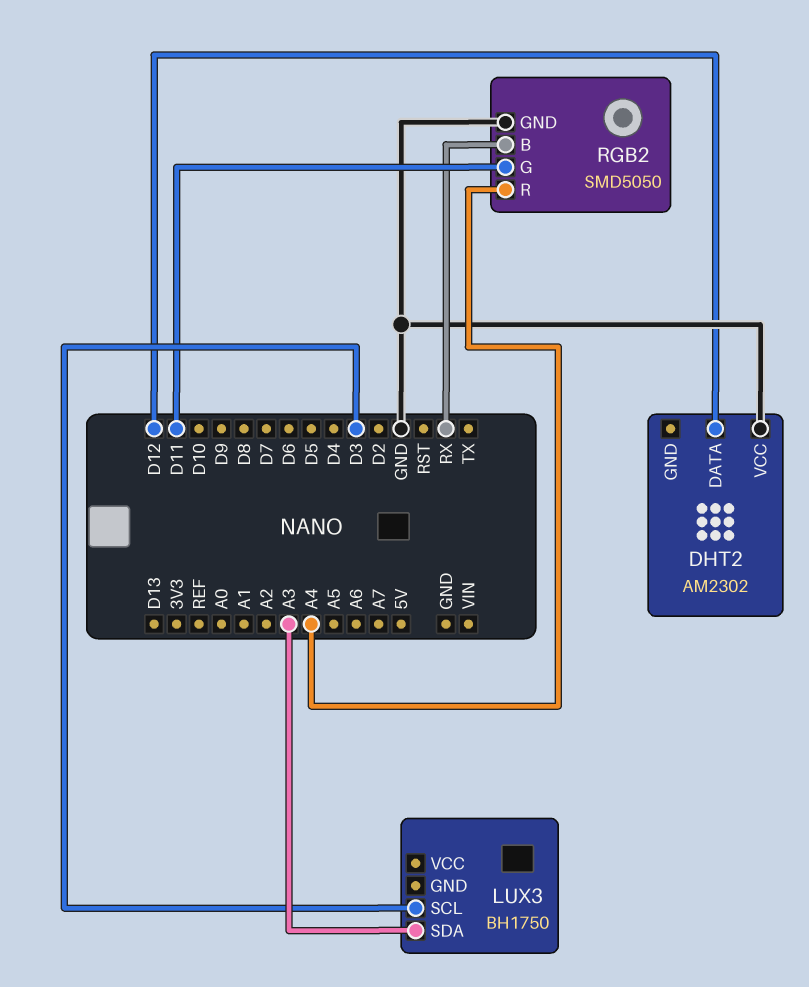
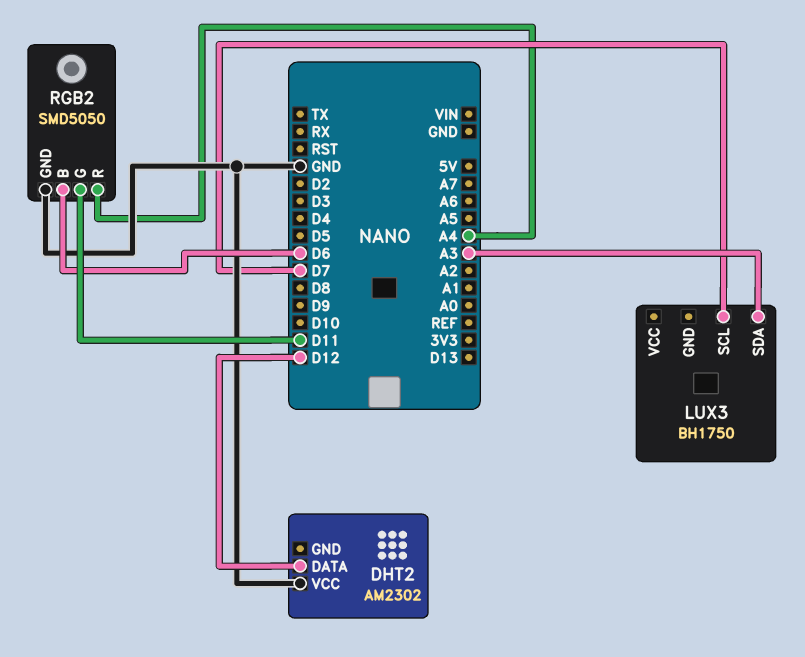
LUX3 pin SCL: D3 -> D7
RGB2 pin B: RX -> D6

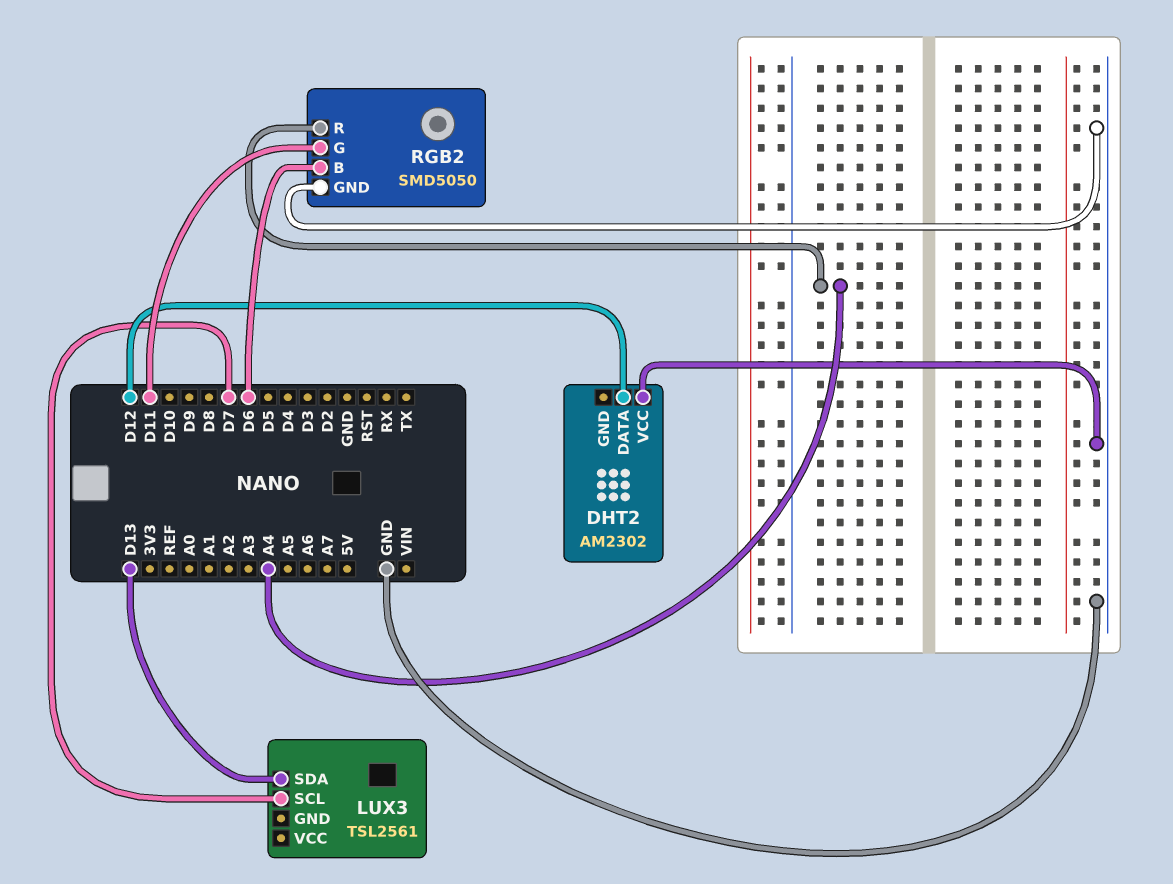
LUX3: BH1750 -> TSL2561
LUX3 pin SDA: A3 -> D13

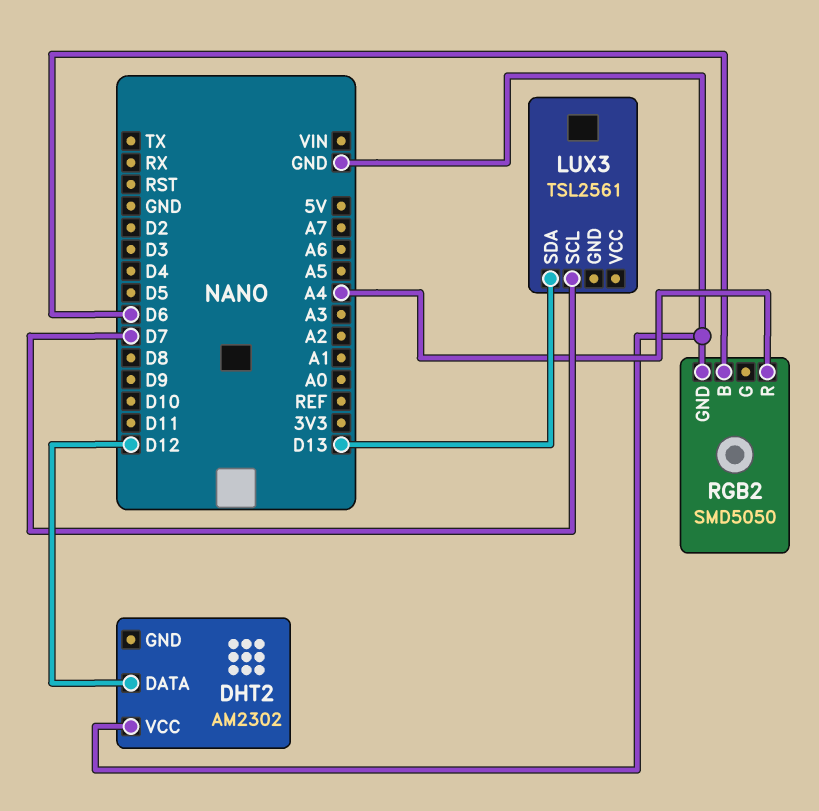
RGB2 pin G: D11 -> none

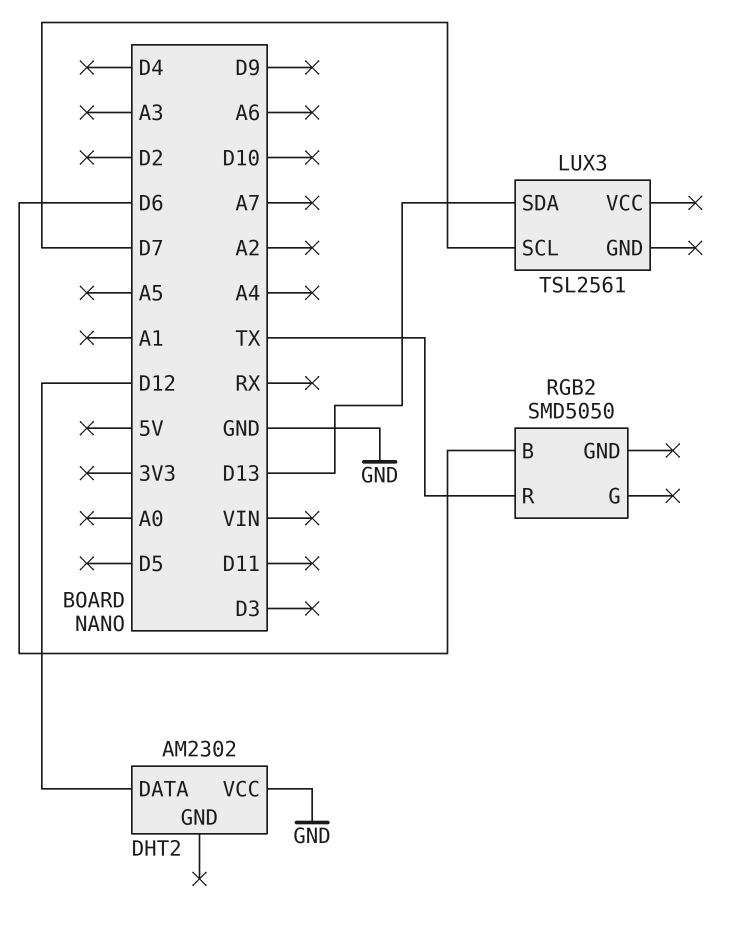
RGB2 pin GND: GND -> none
RGB2 pin R: A4 -> TX

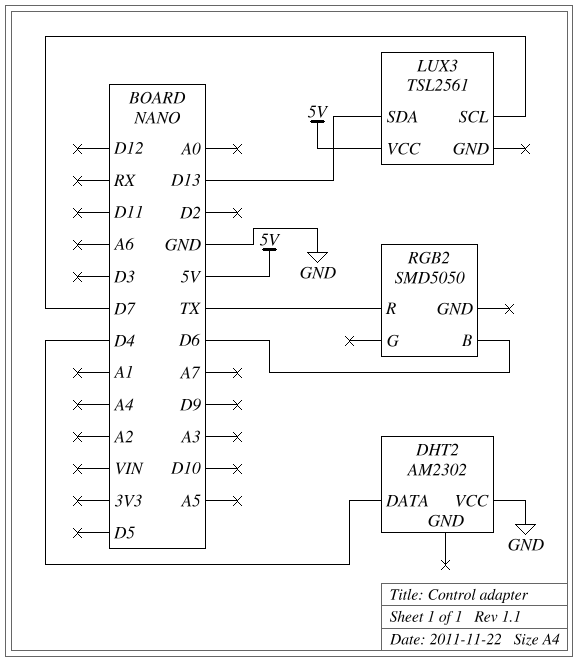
DHT2 pin DATA: D12 -> D4
LUX3 pin VCC: none -> 5V

